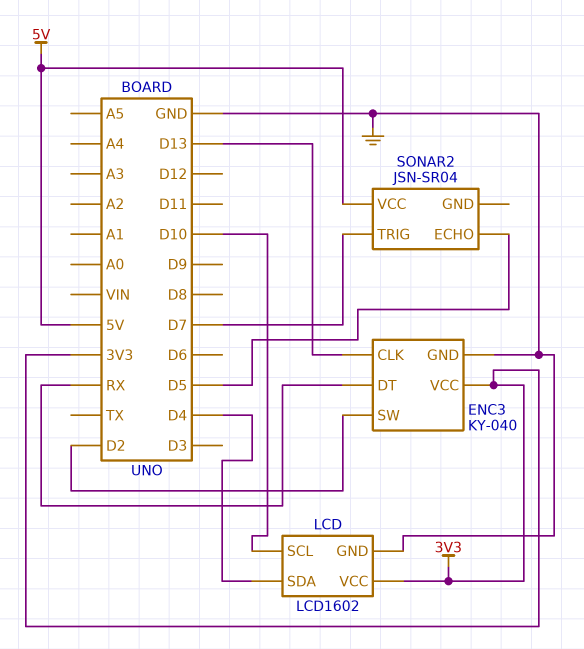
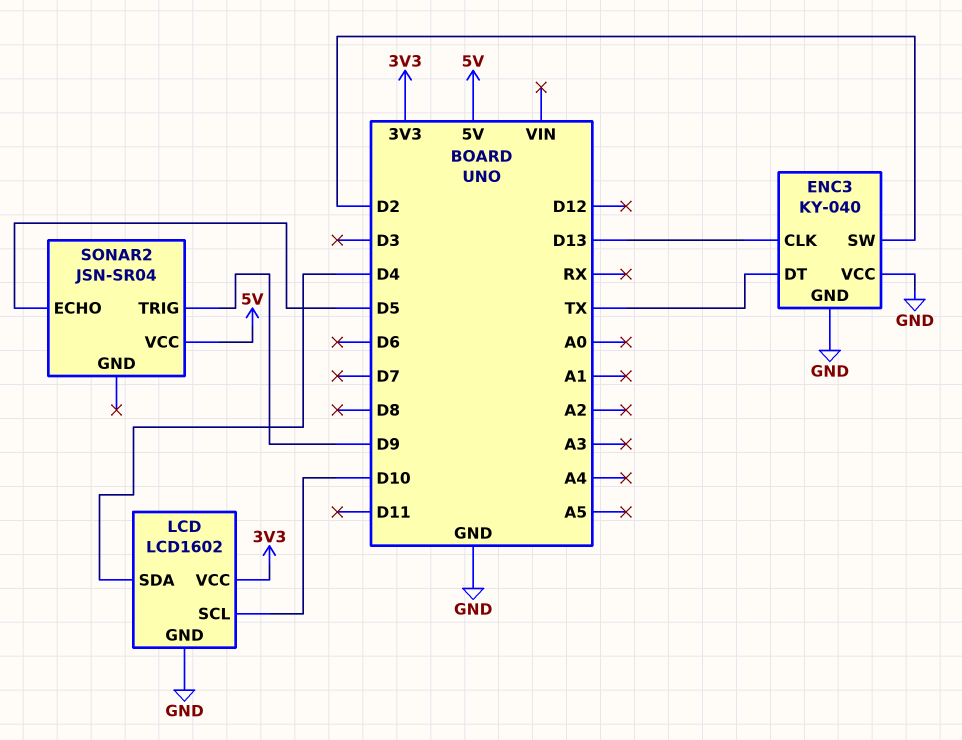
ENC3 pin DT: RX -> TX
ENC3 pin VCC: 3V3 -> GND
SONAR2 pin TRIG: D7 -> D9

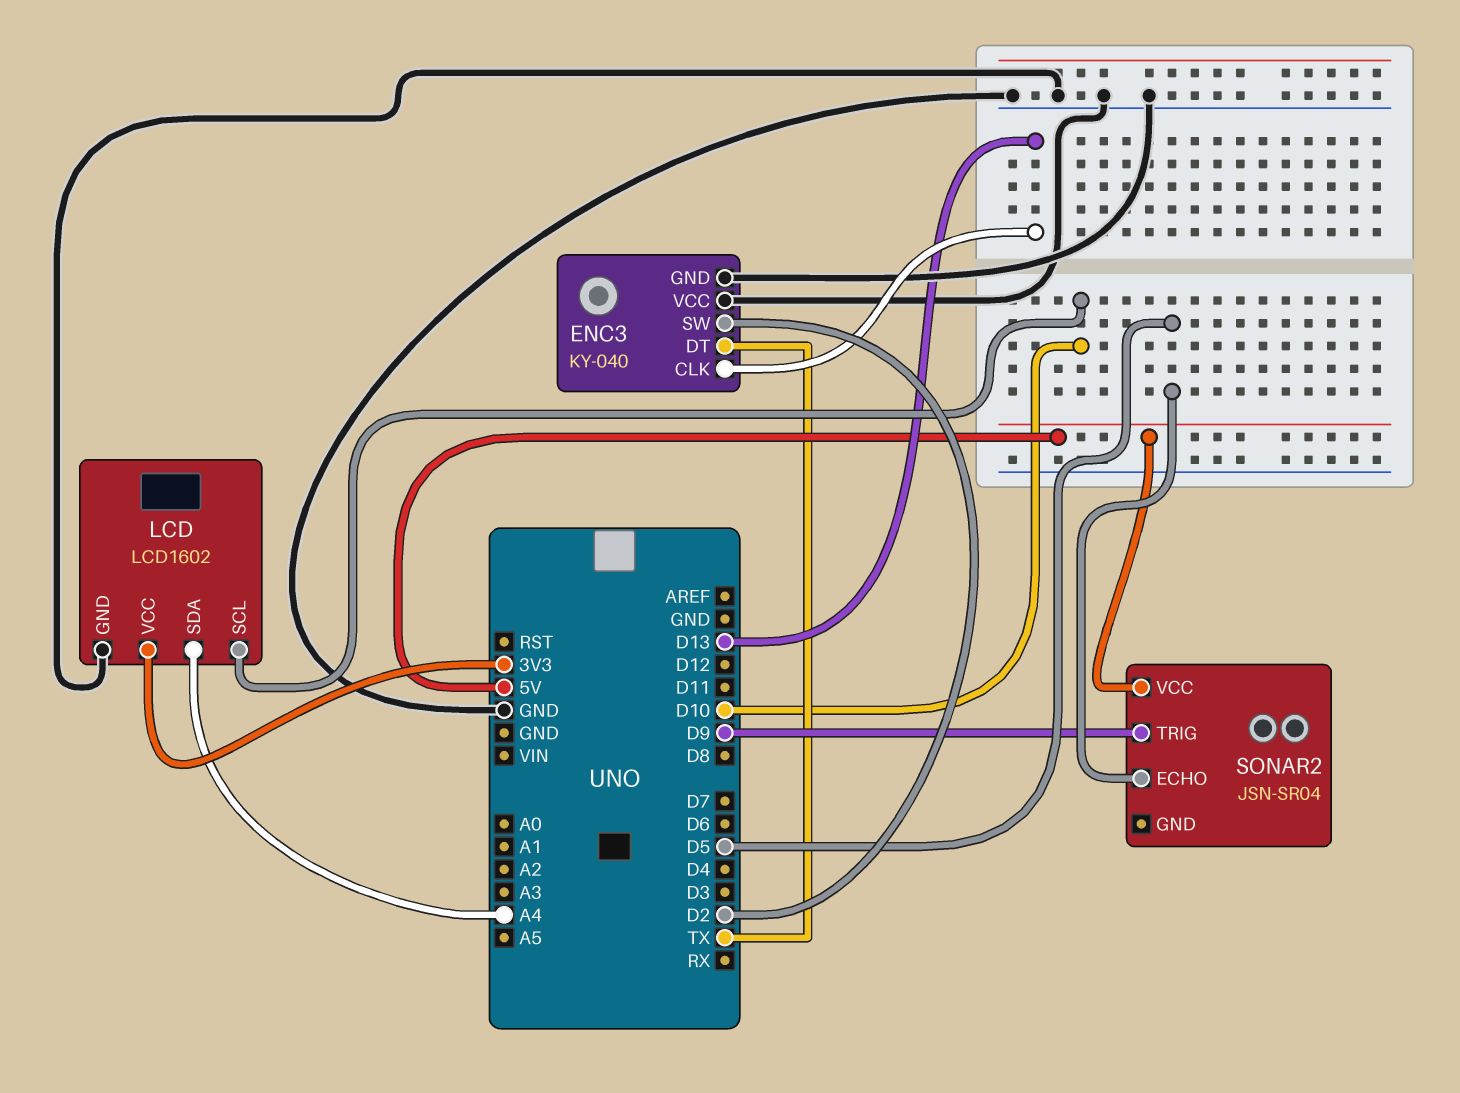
LCD pin SDA: D4 -> A4

